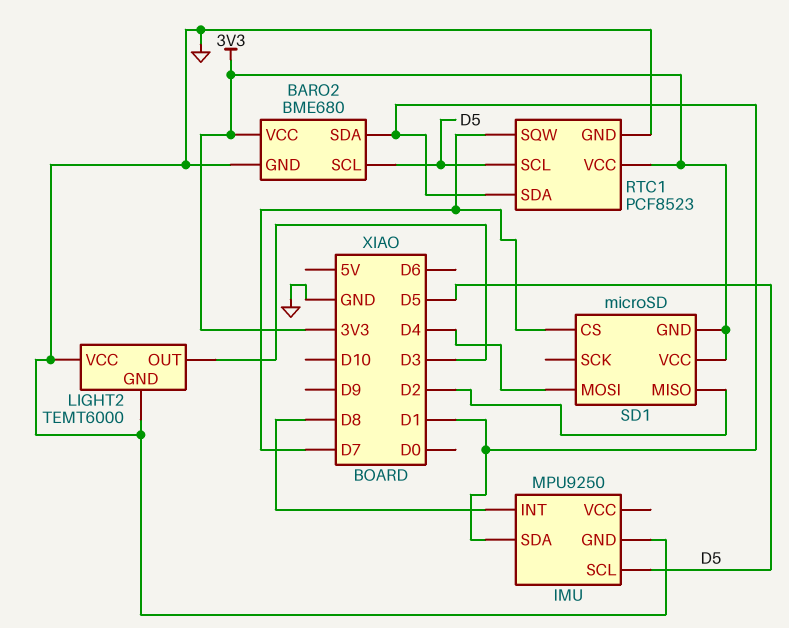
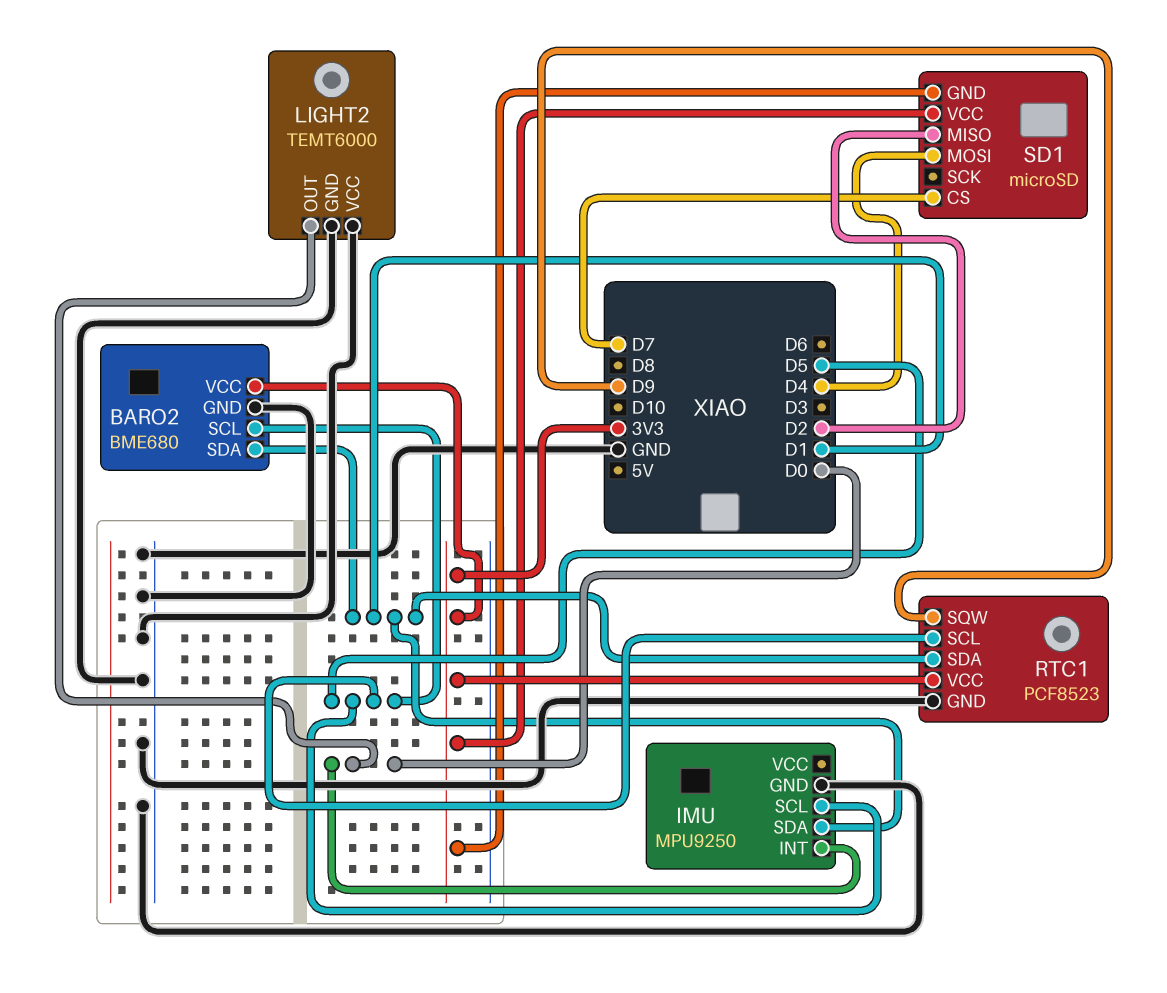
IMU pin INT: D8 -> D0
LIGHT2 pin OUT: D3 -> D0
RTC1 pin SQW: D7 -> D9

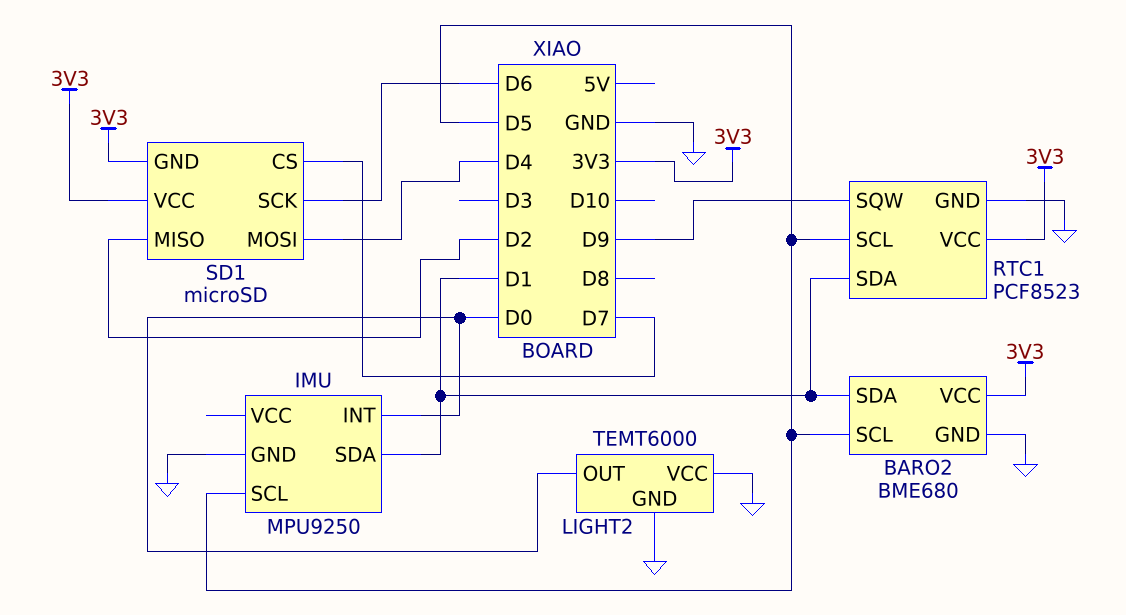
SD1 pin SCK: none -> D6

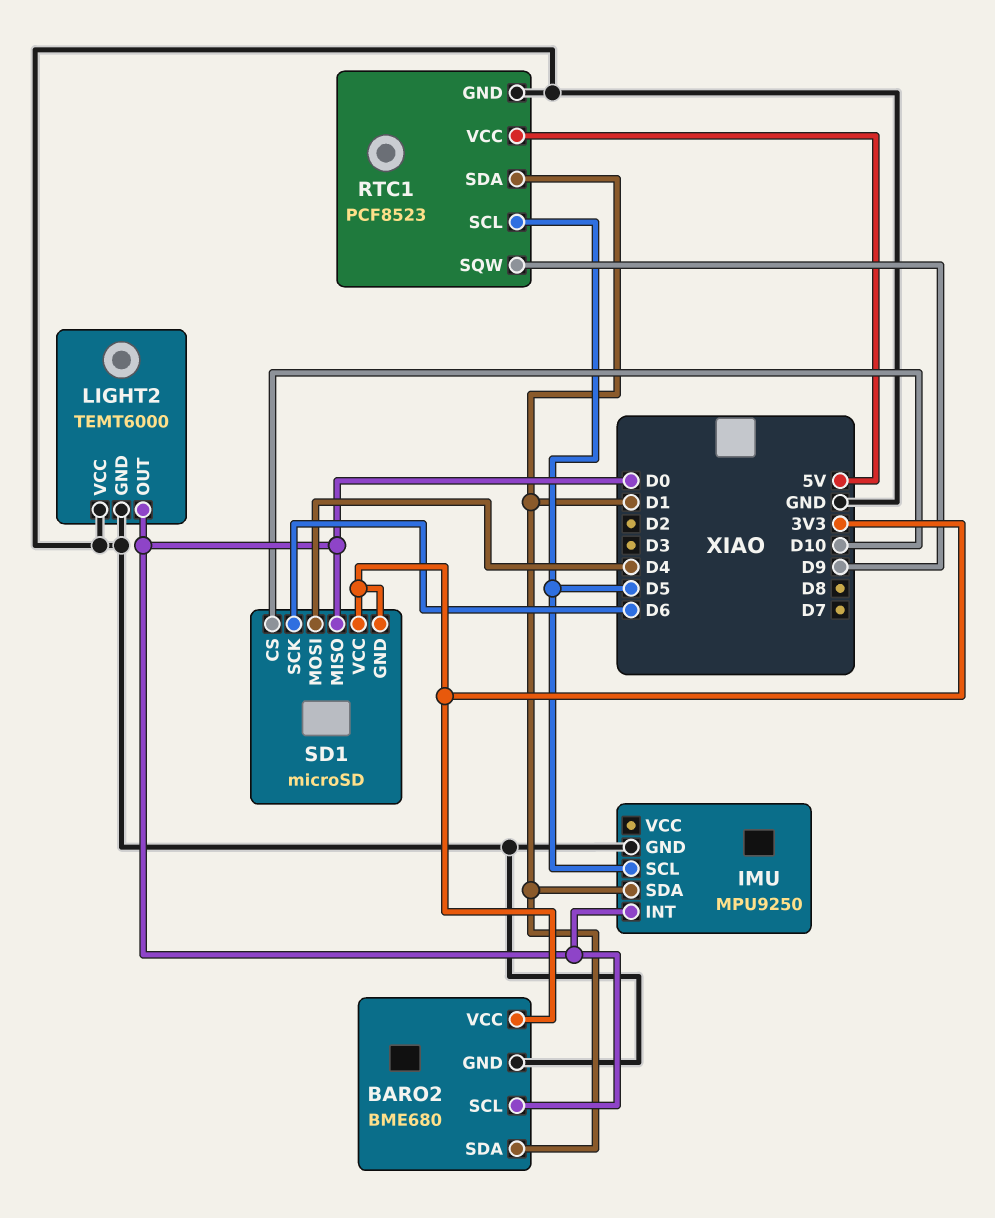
BARO2 pin SCL: D5 -> D0
RTC1 pin VCC: 3V3 -> 5V
SD1 pin CS: D7 -> D10
SD1 pin MISO: D2 -> D0

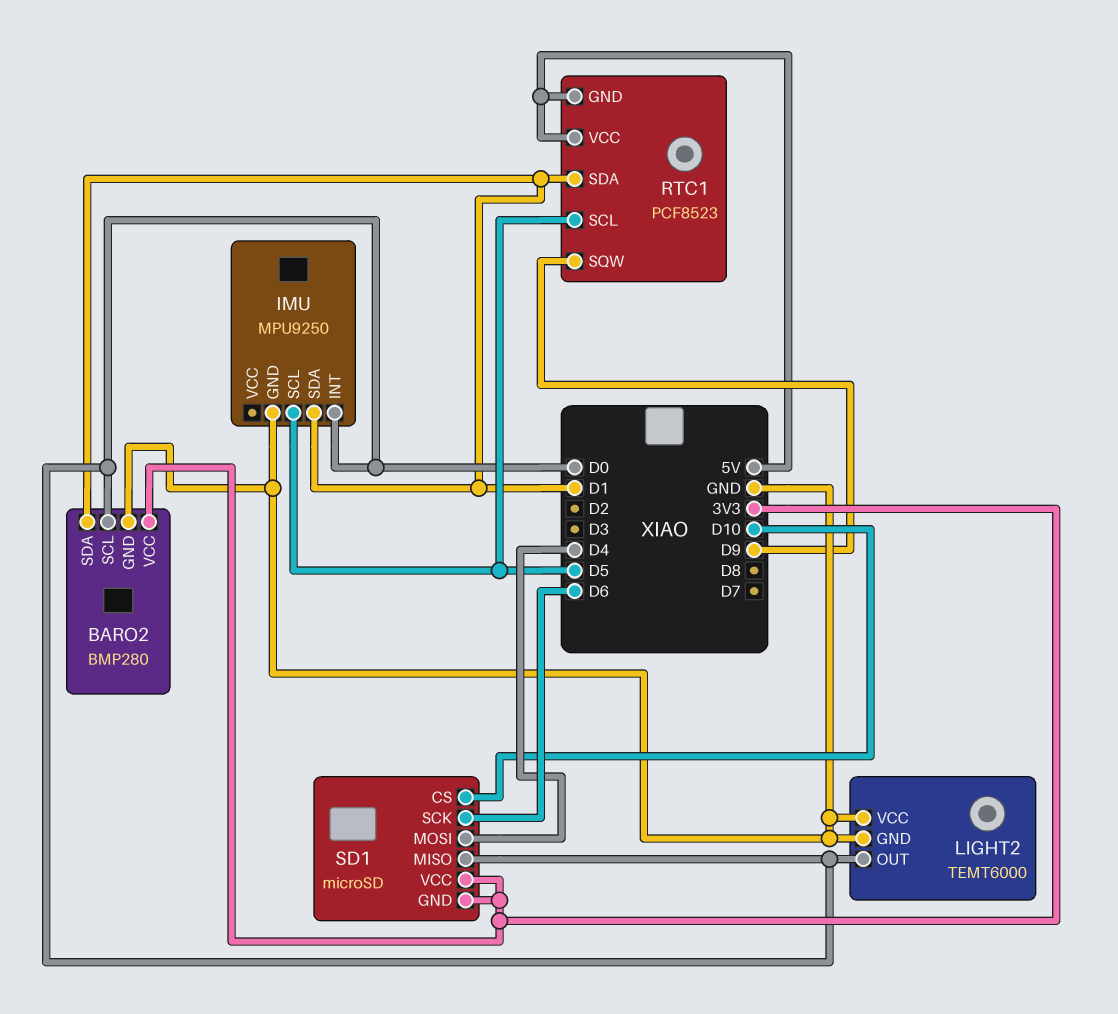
BARO2: BME680 -> BMP280
RTC1 pin GND: GND -> 5V

